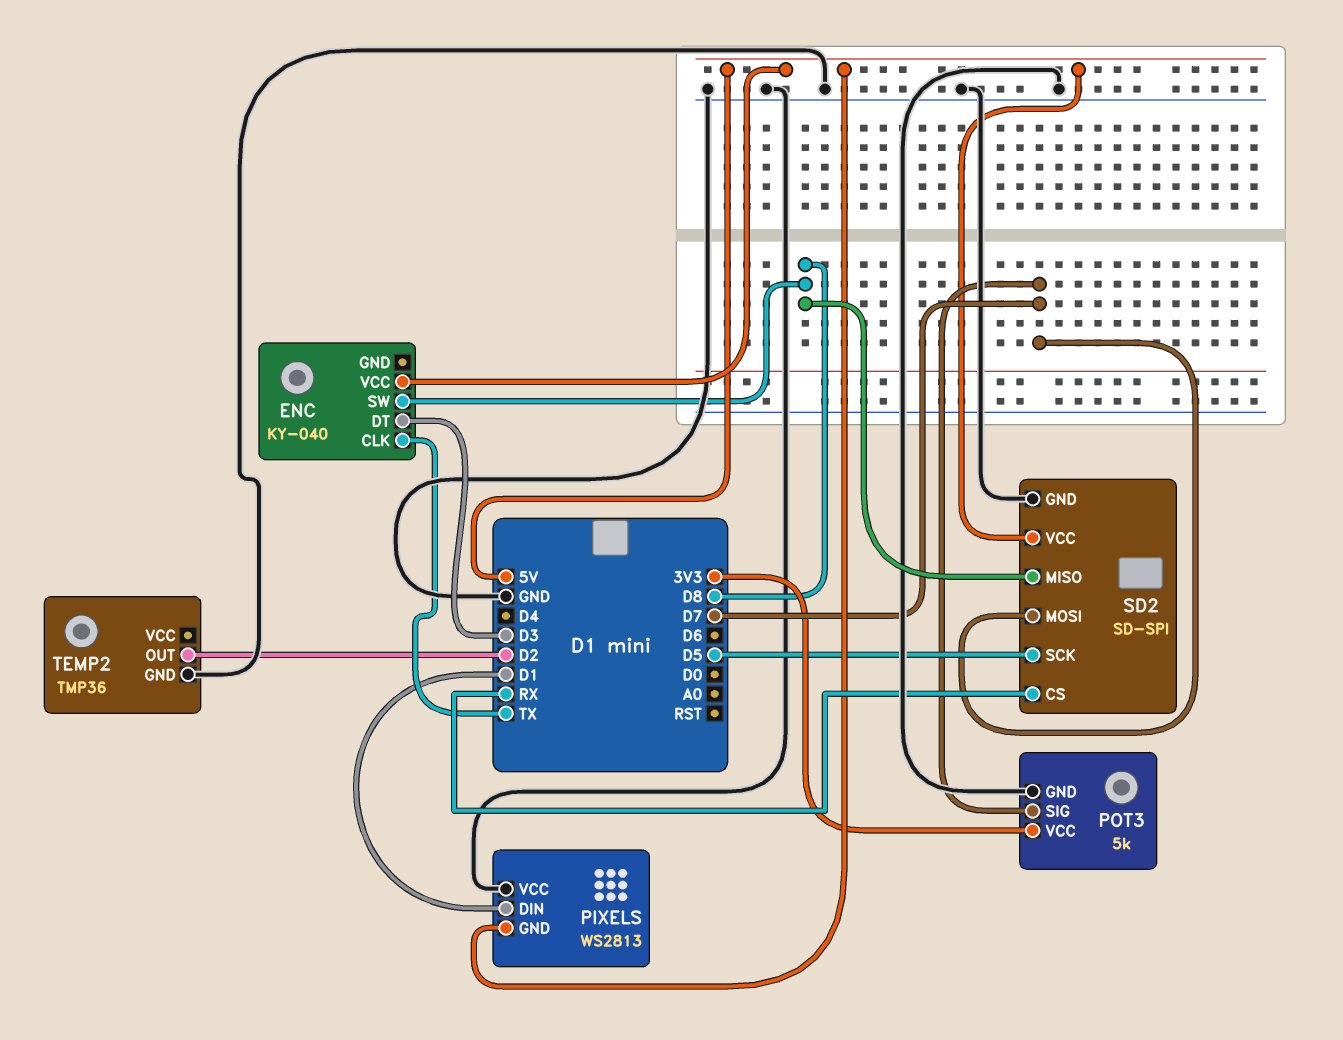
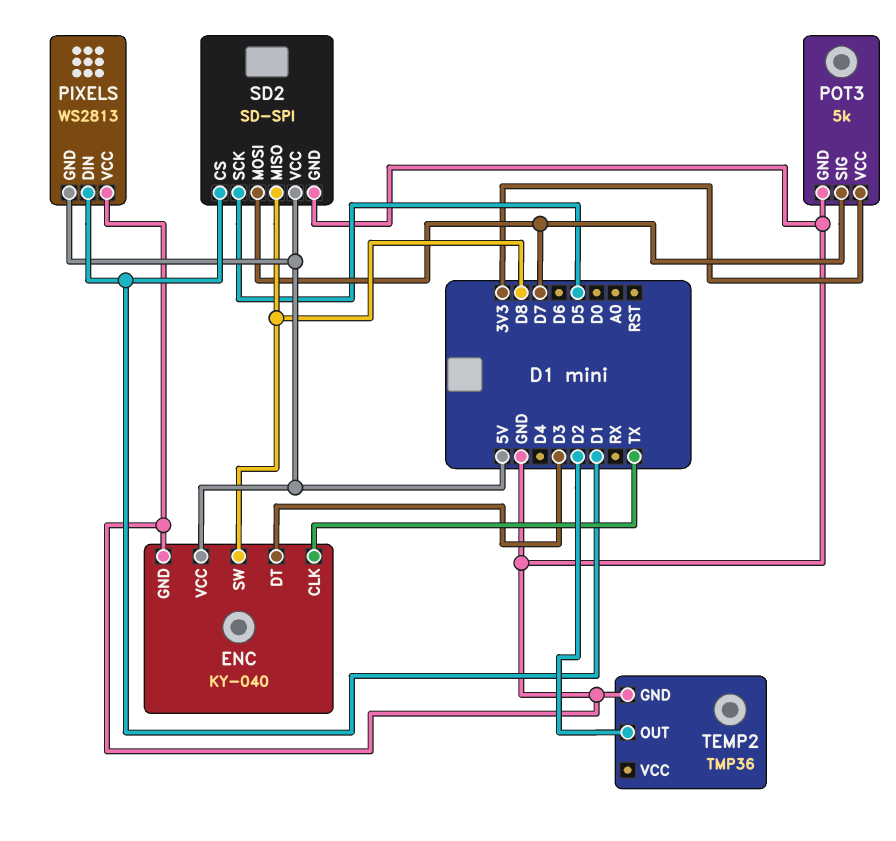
ENC pin GND: none -> GND
SD2 pin CS: RX -> D1

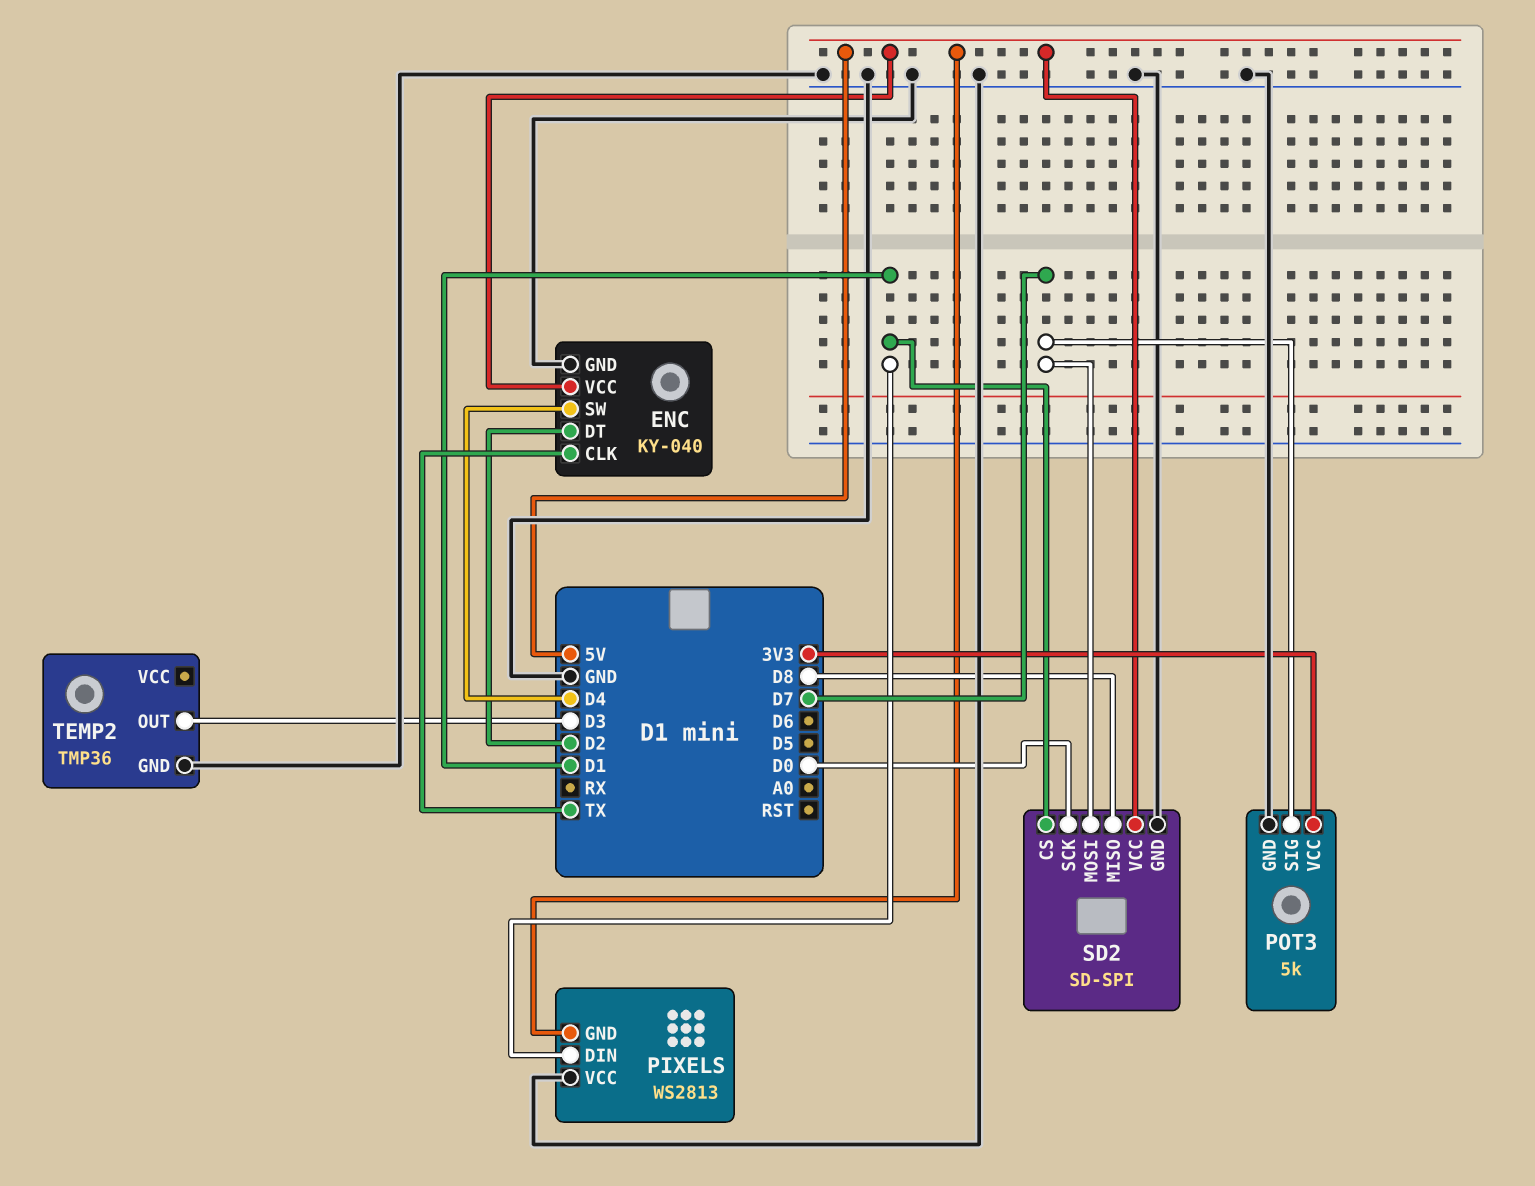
ENC pin DT: D3 -> D2
ENC pin SW: D8 -> D4
SD2 pin SCK: D5 -> D0
TEMP2 pin OUT: D2 -> D3

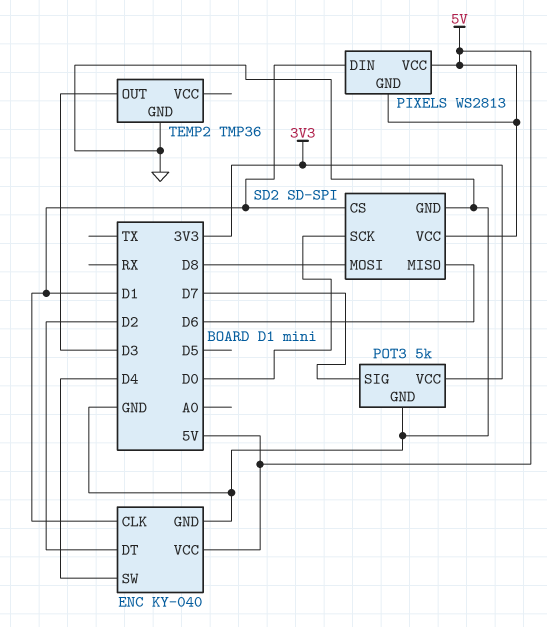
ENC pin CLK: TX -> D1
PIXELS pin VCC: GND -> 5V
SD2 pin MISO: D8 -> D6
SD2 pin MOSI: D7 -> D8

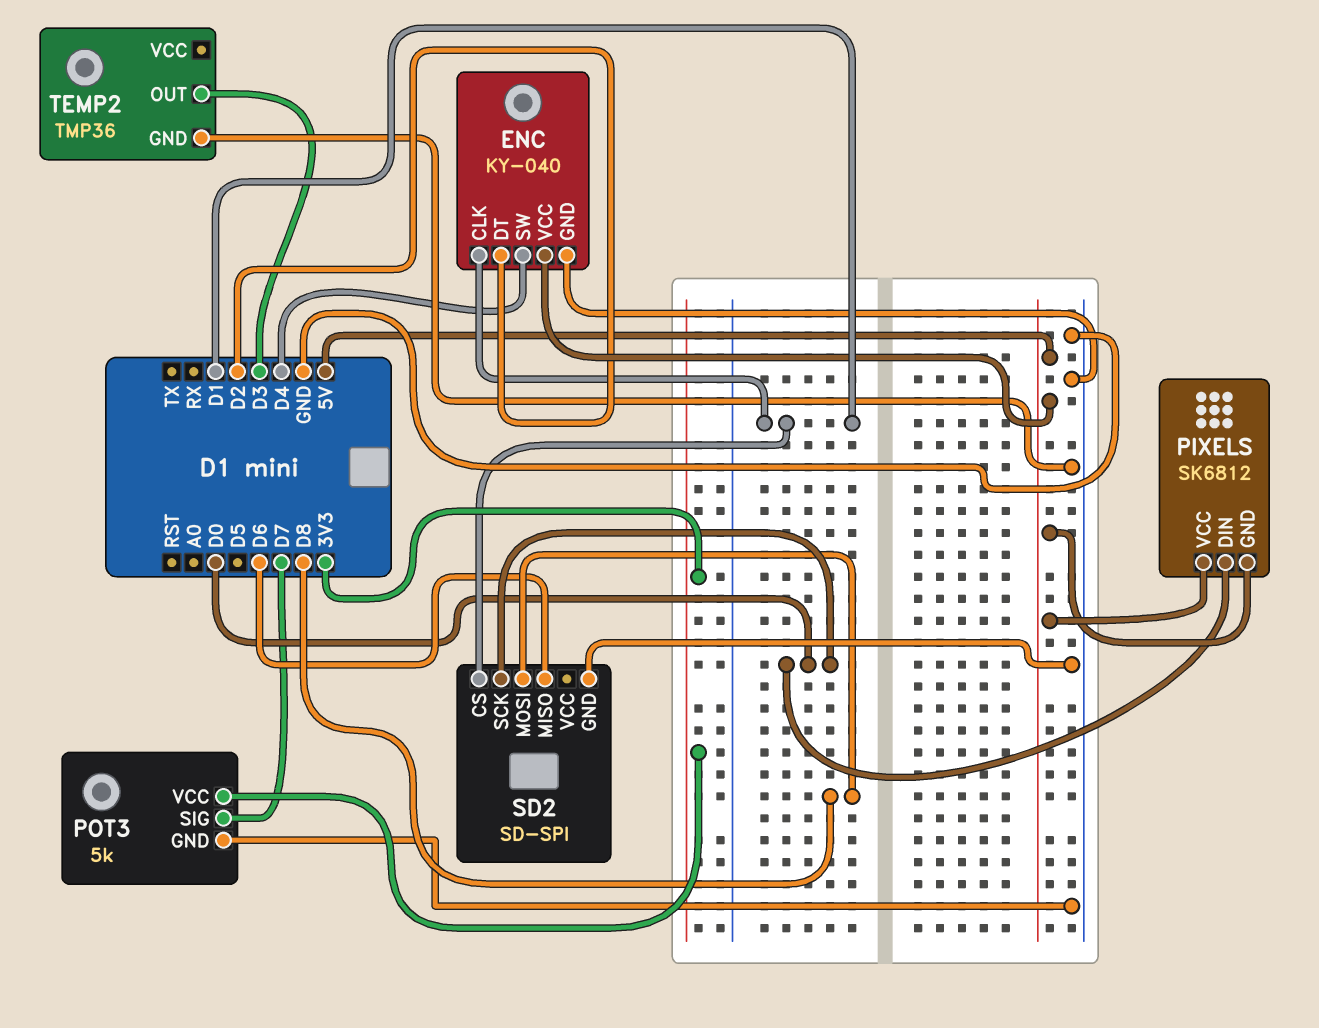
PIXELS: WS2813 -> SK6812
PIXELS pin DIN: D1 -> D0
SD2 pin VCC: 5V -> none

